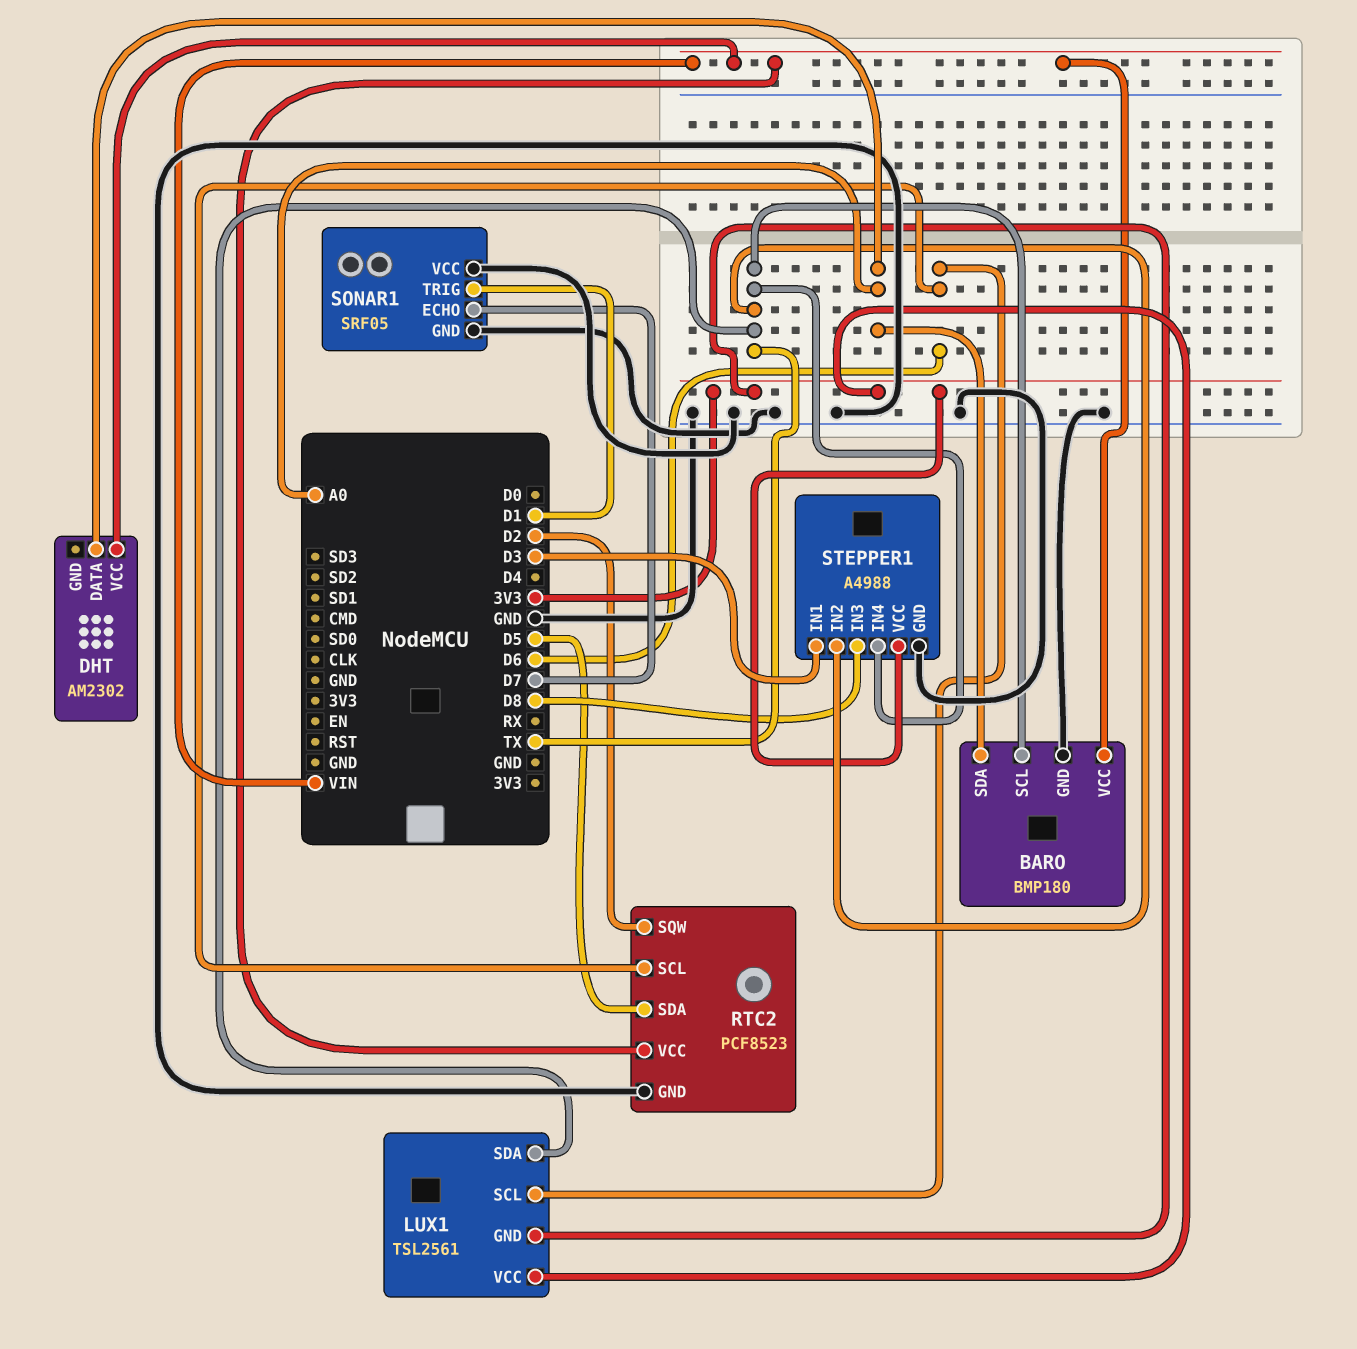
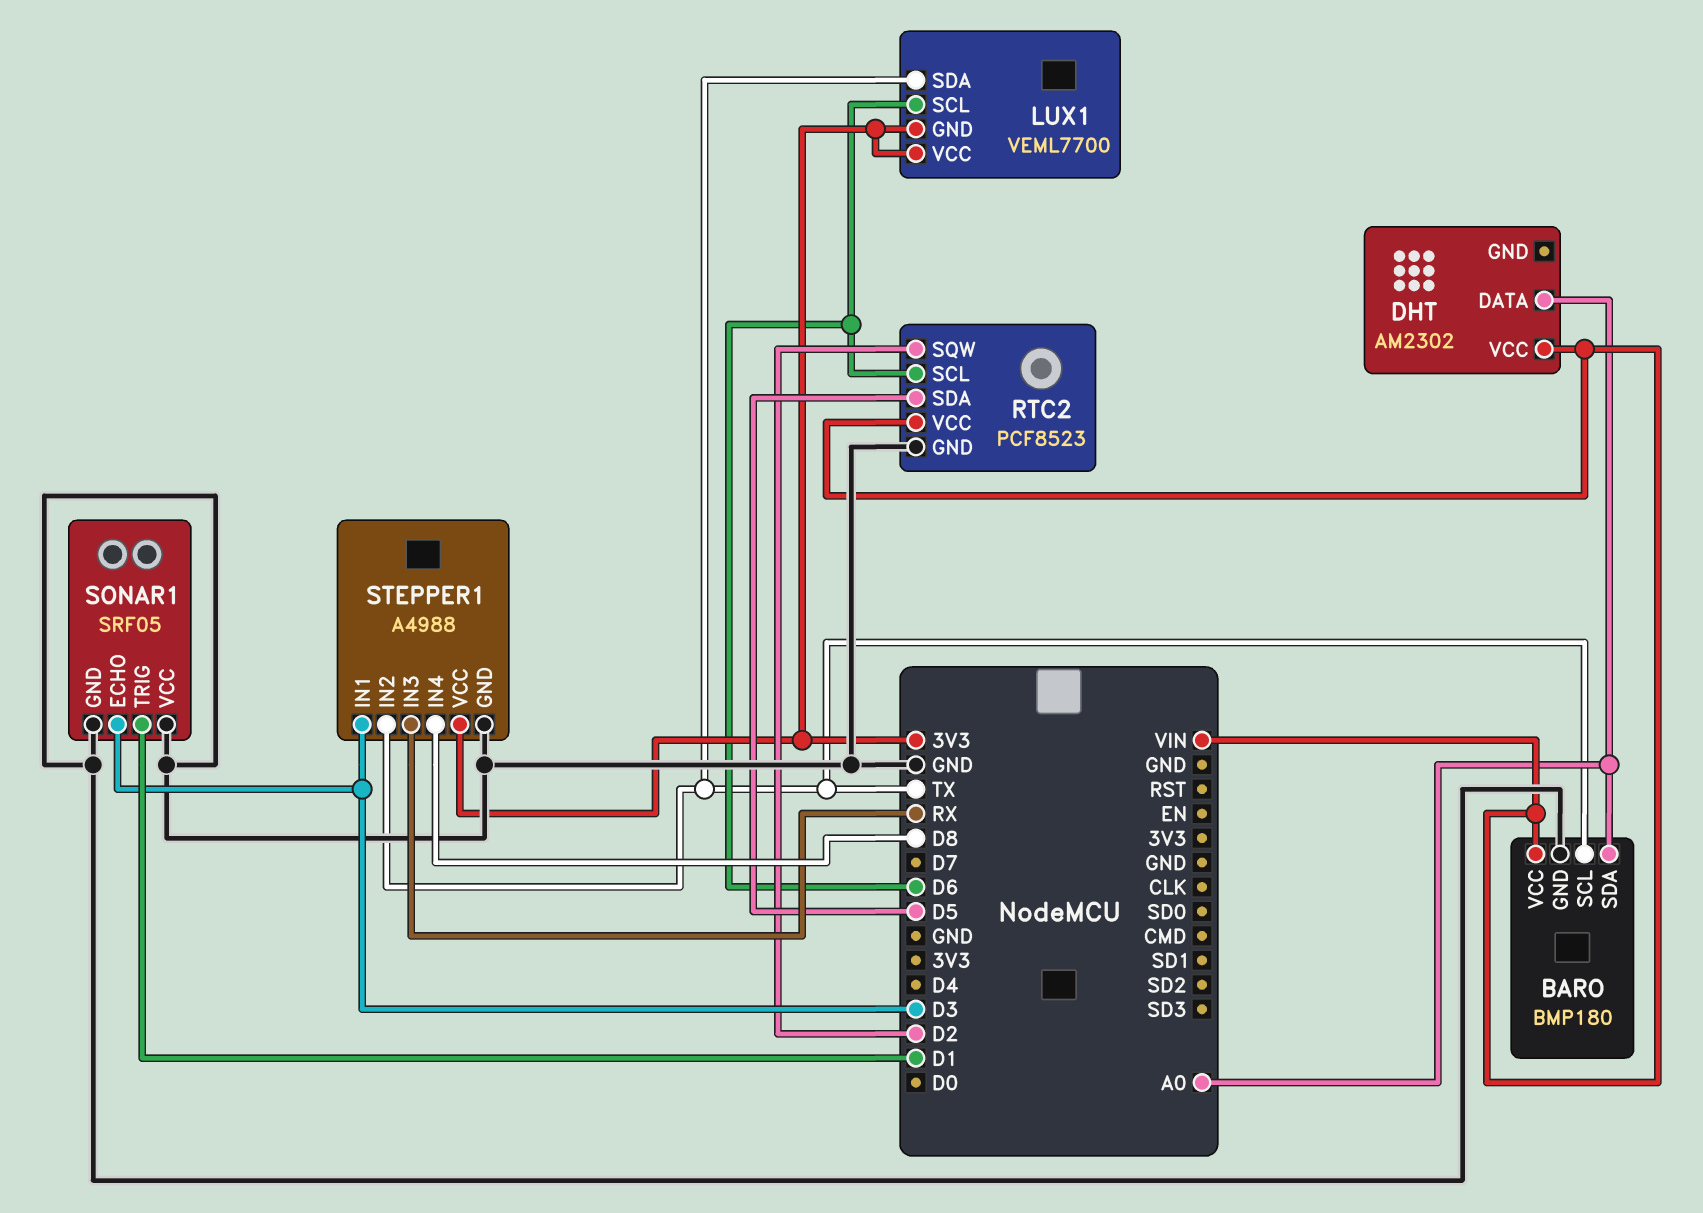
LUX1: TSL2561 -> VEML7700
SONAR1 pin ECHO: D7 -> D3
STEPPER1 pin IN3: D8 -> RX
STEPPER1 pin IN4: TX -> D8

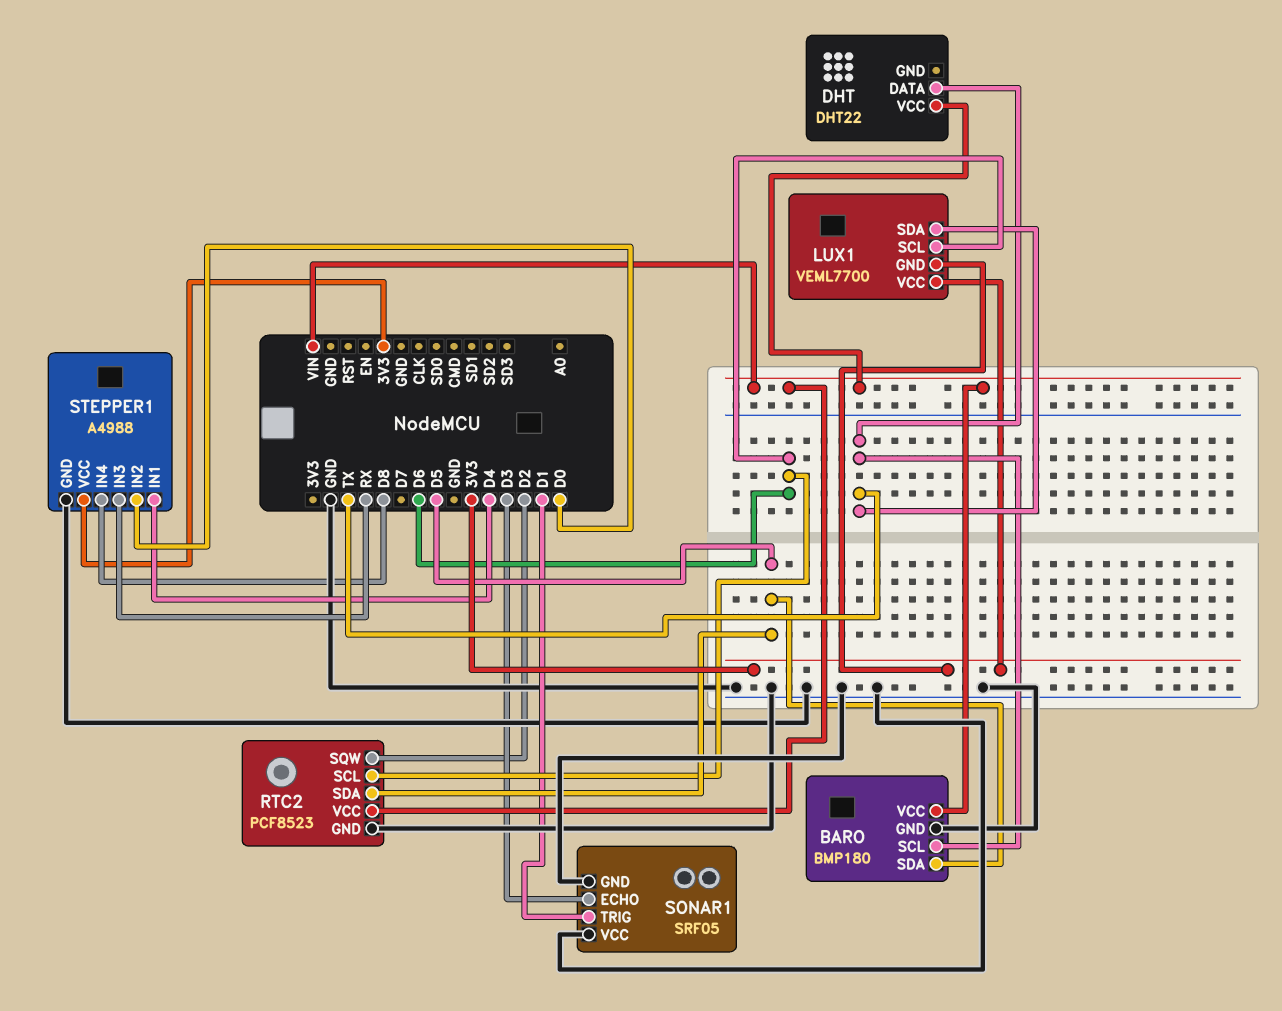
BARO pin SDA: A0 -> D5
DHT: AM2302 -> DHT22
DHT pin DATA: A0 -> TX
STEPPER1 pin IN1: D3 -> D4
STEPPER1 pin IN2: TX -> D0

